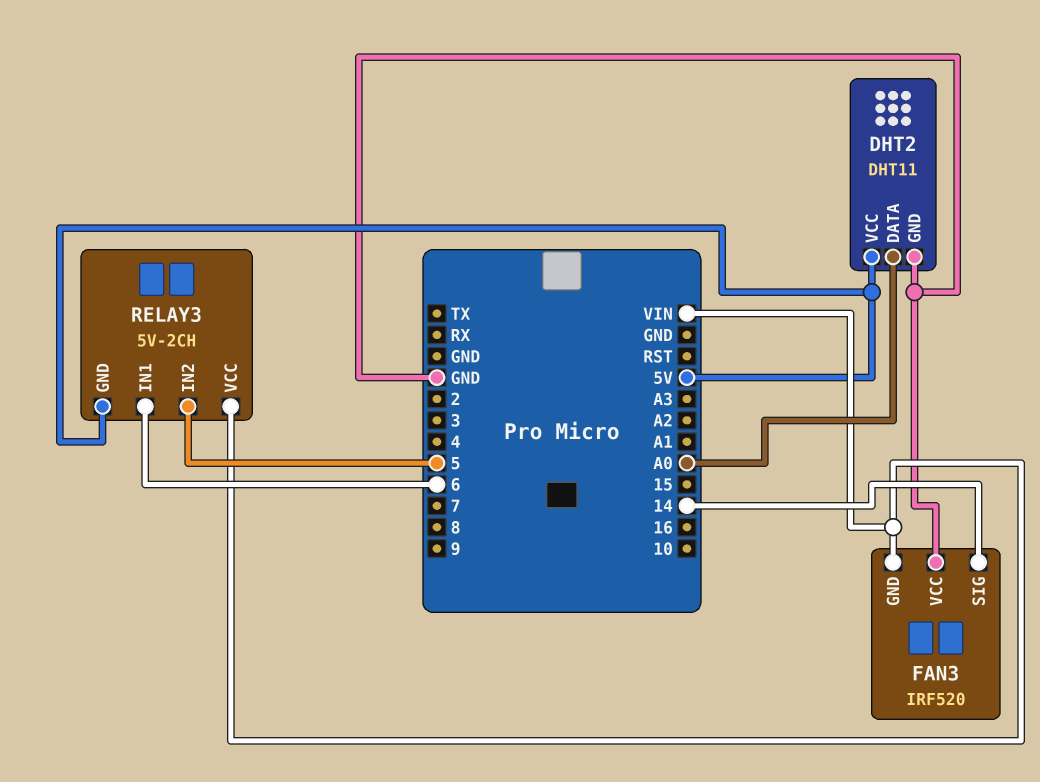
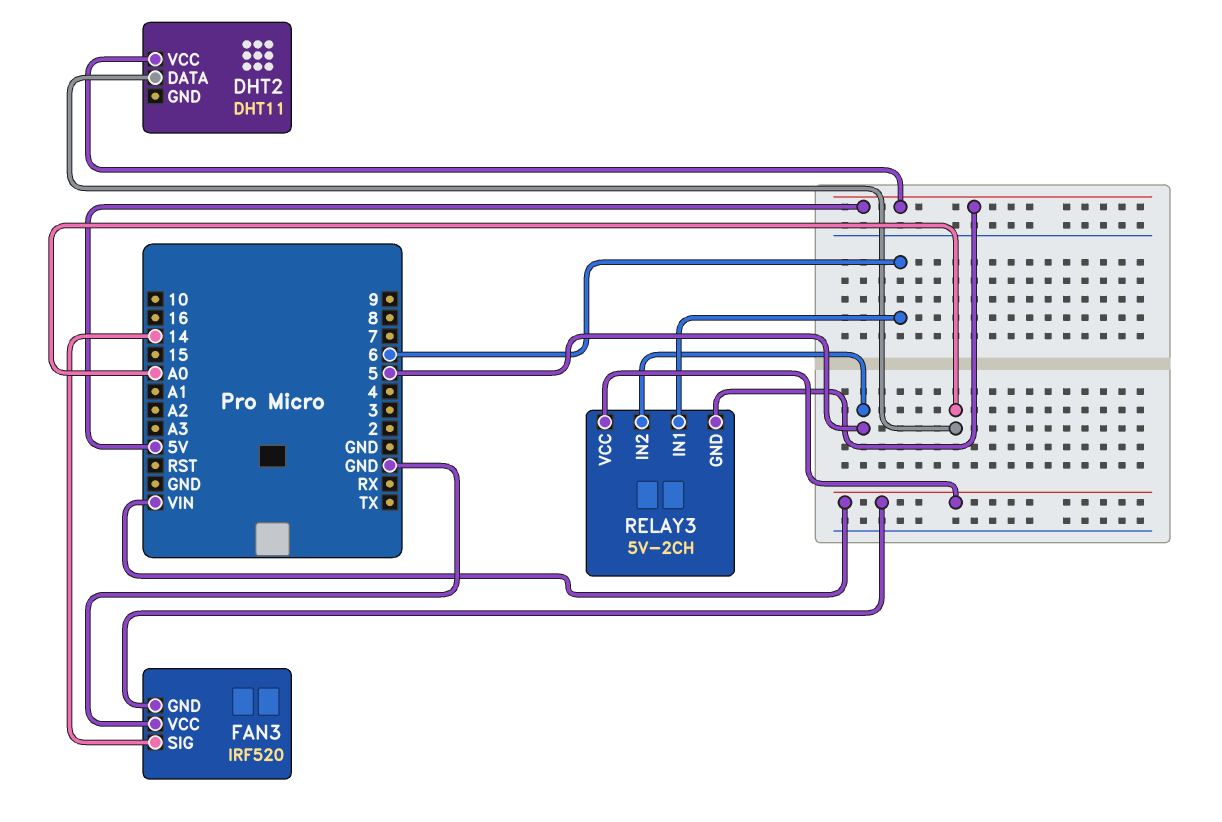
DHT2 pin GND: GND -> none

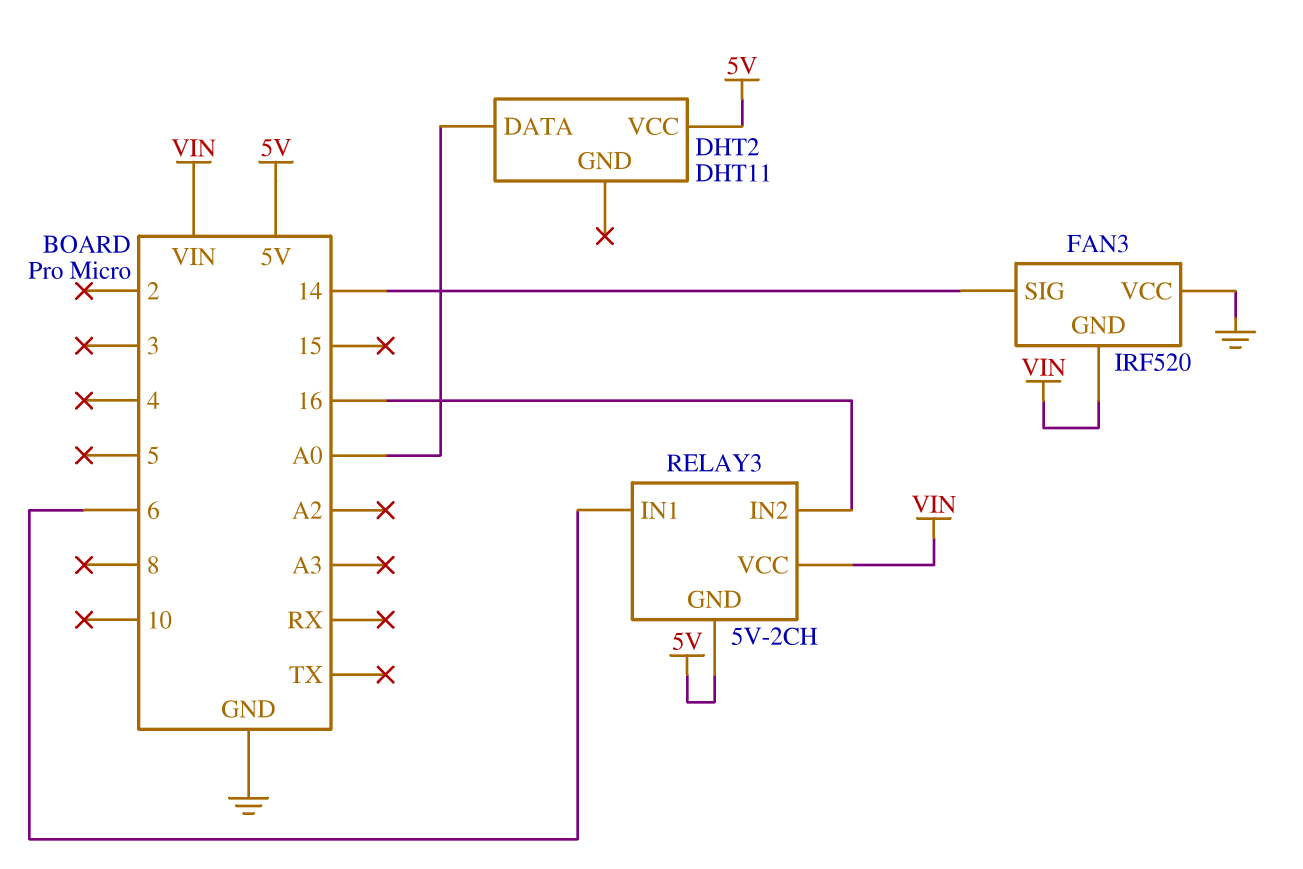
RELAY3 pin IN2: 5 -> 16

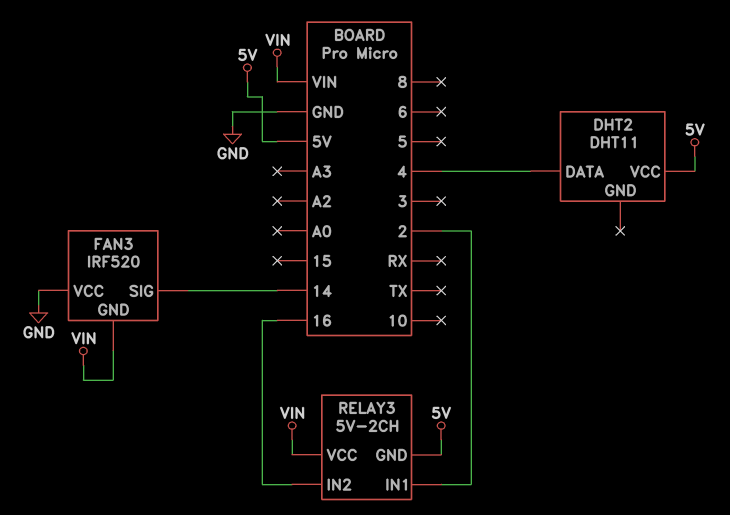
DHT2 pin DATA: A0 -> 4
RELAY3 pin IN1: 6 -> 2

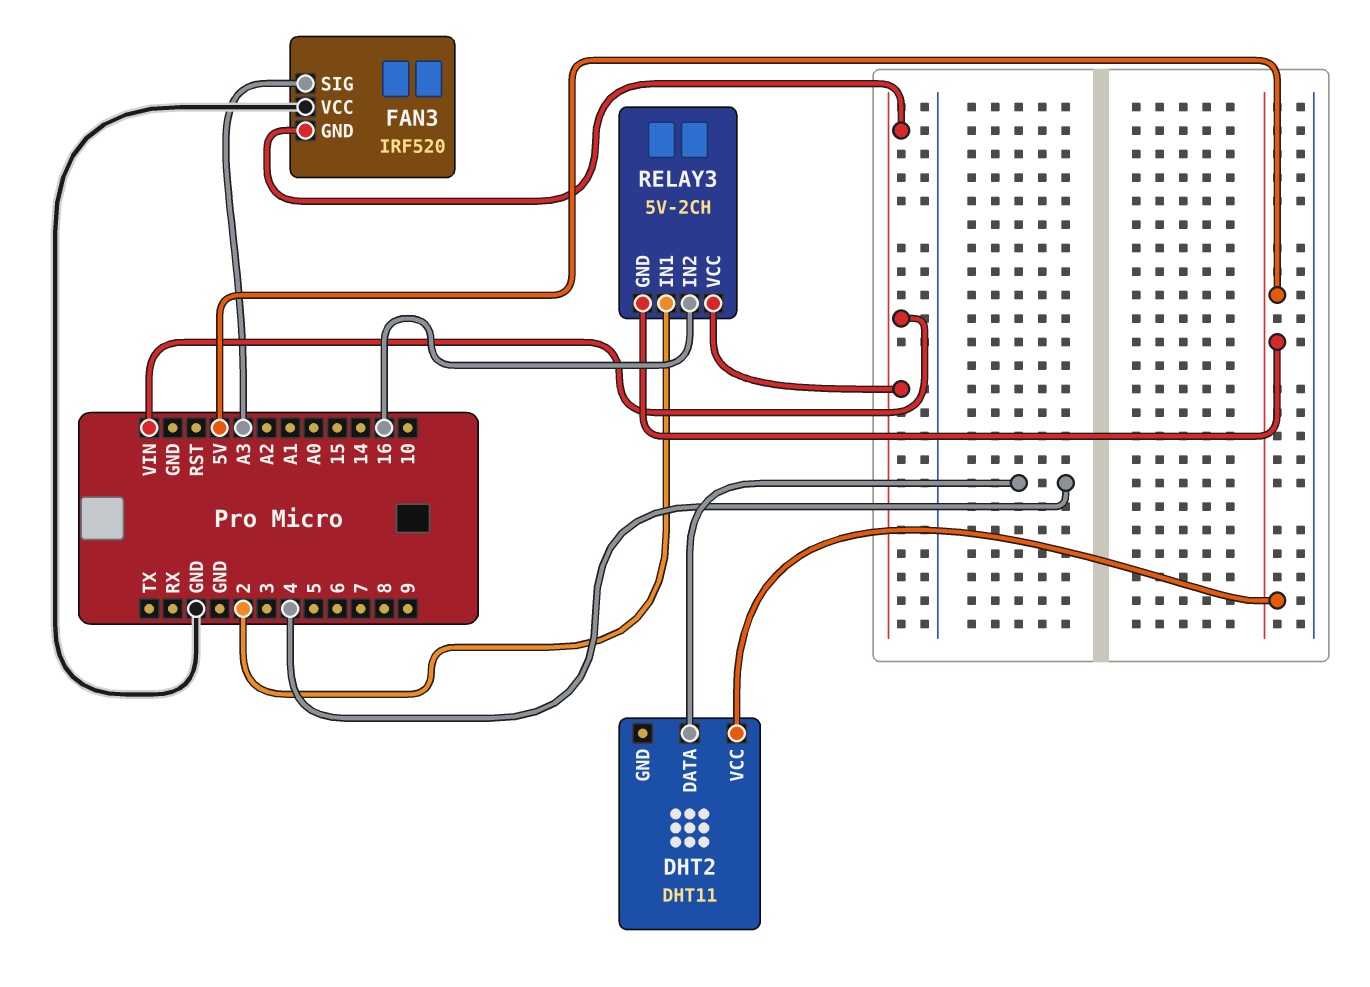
FAN3 pin SIG: 14 -> A3

